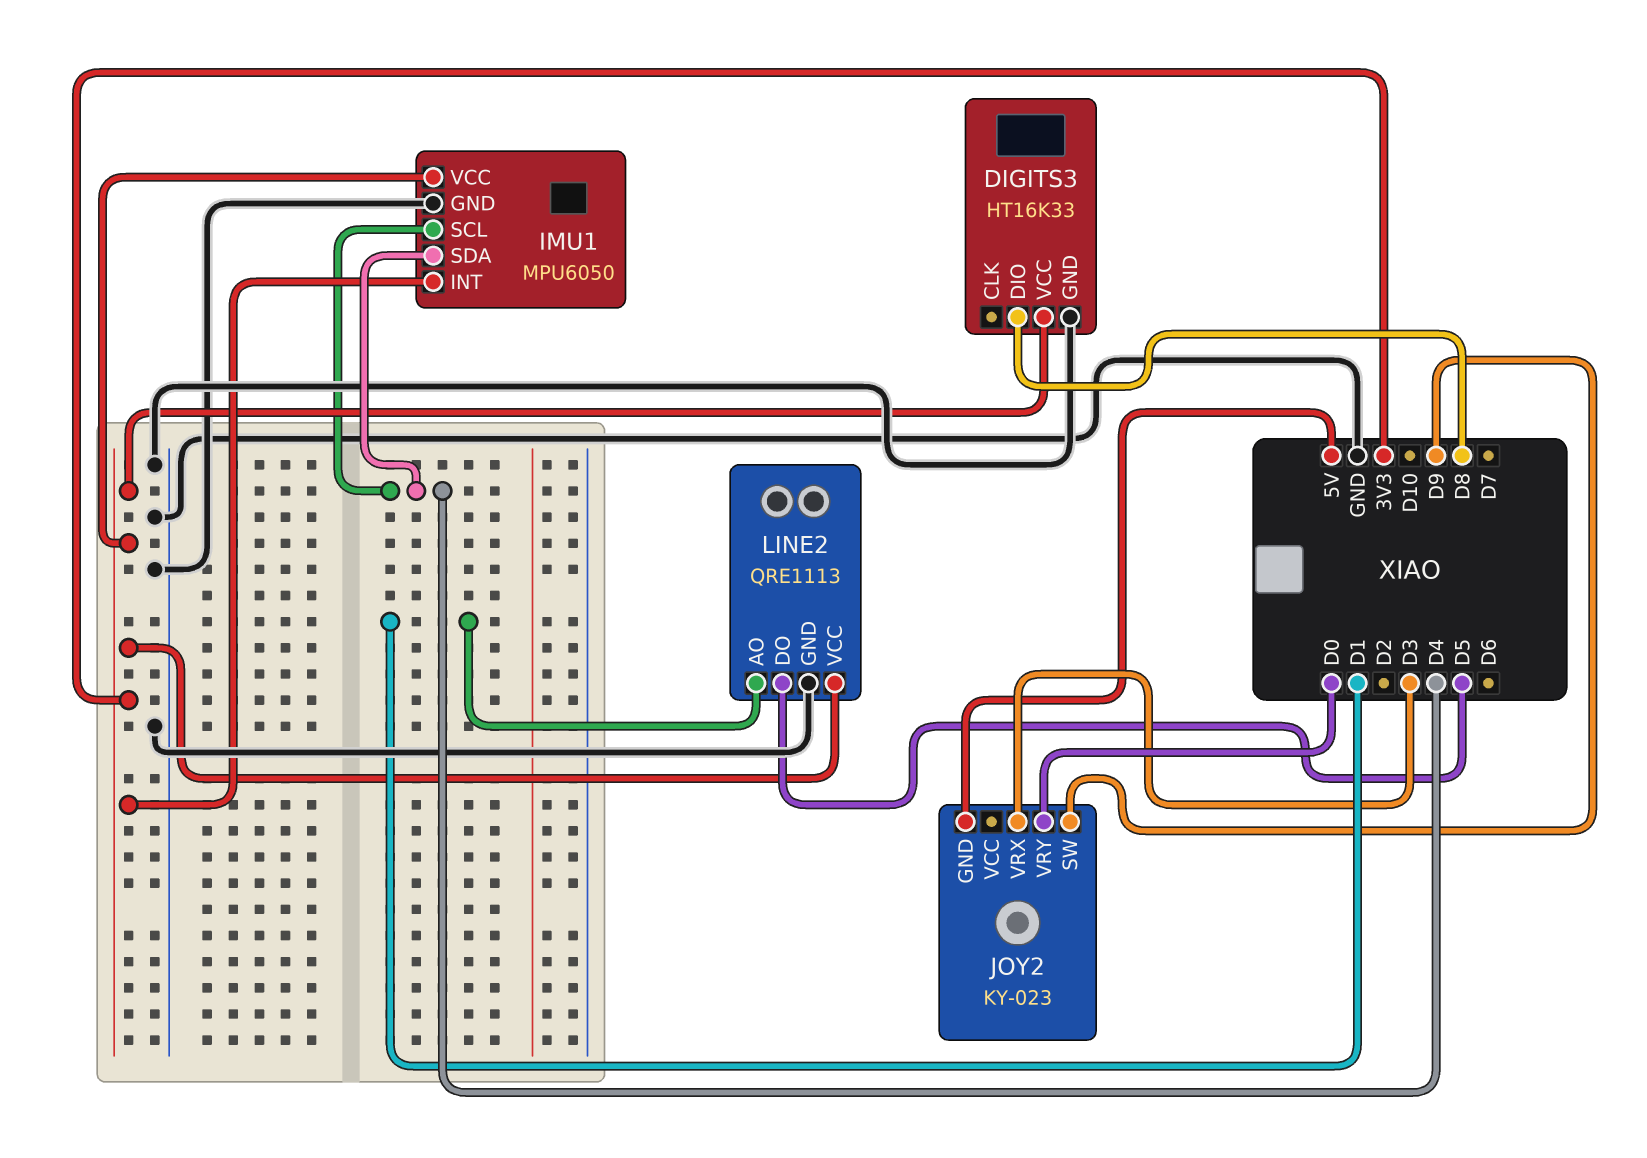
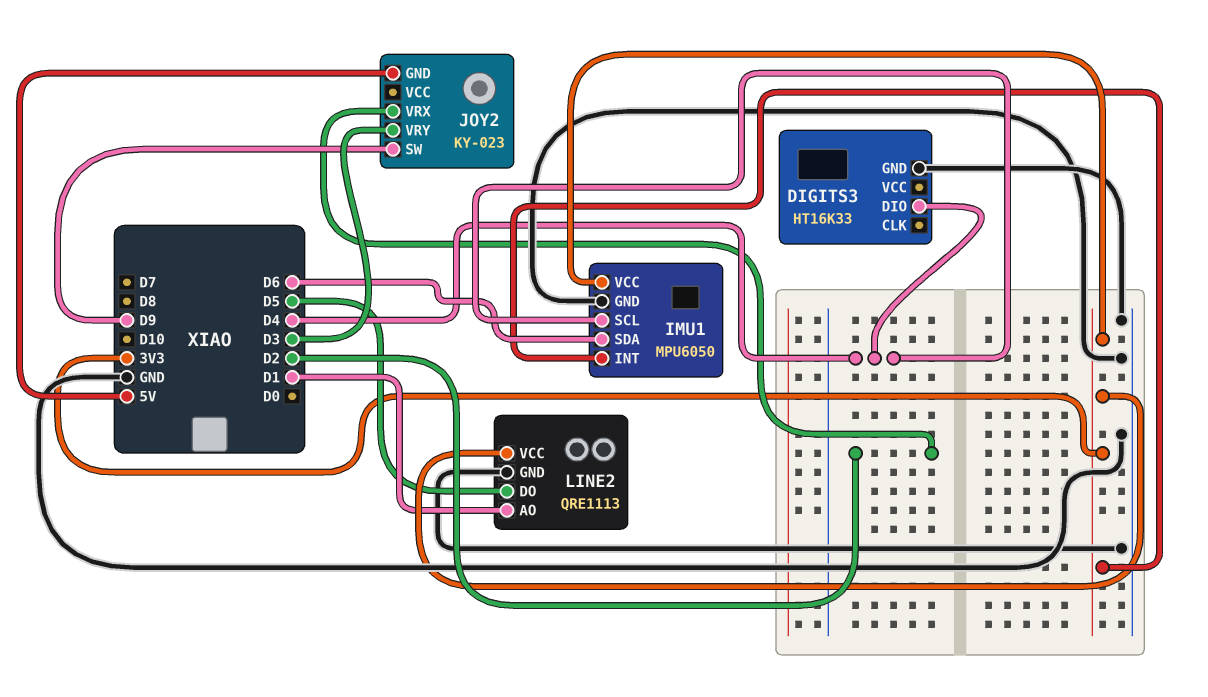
DIGITS3 pin DIO: D8 -> D4
DIGITS3 pin VCC: 3V3 -> none
IMU1 pin SDA: D4 -> D6
JOY2 pin VRX: D3 -> D2
JOY2 pin VRY: D0 -> D3

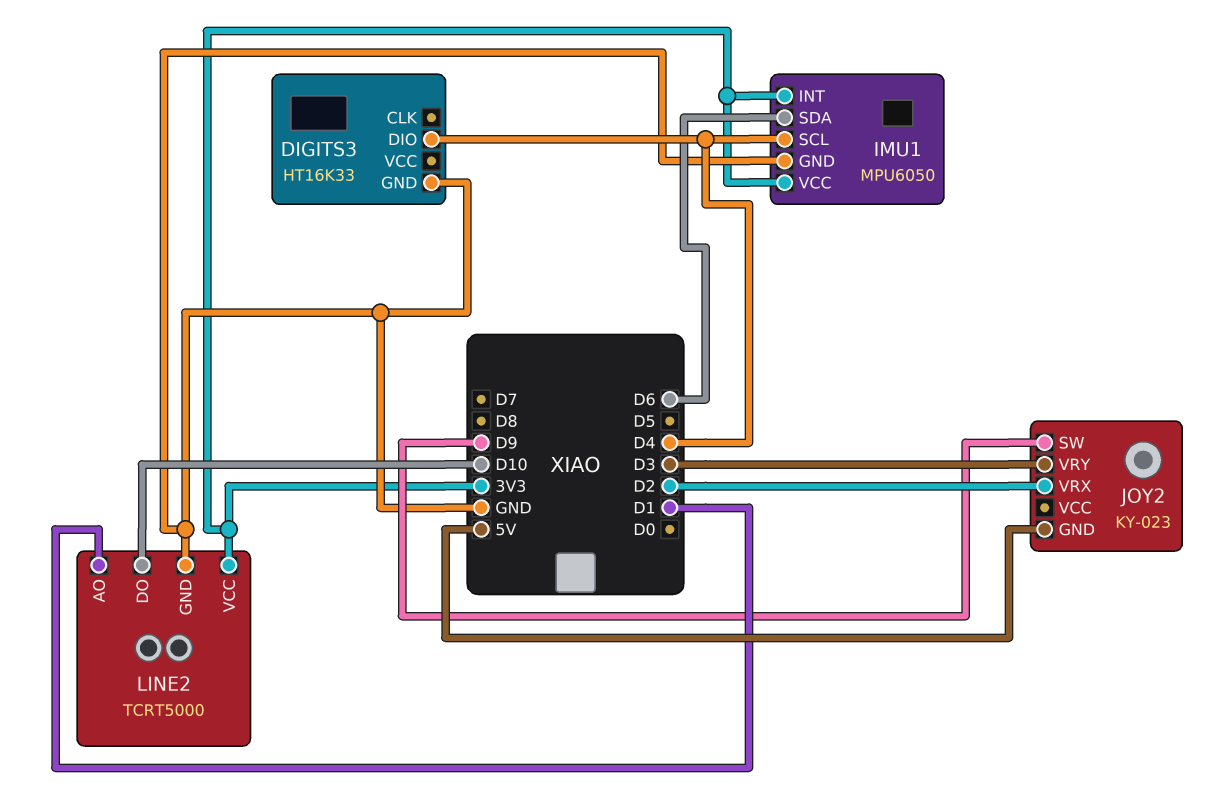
LINE2: QRE1113 -> TCRT5000
LINE2 pin DO: D5 -> D10

